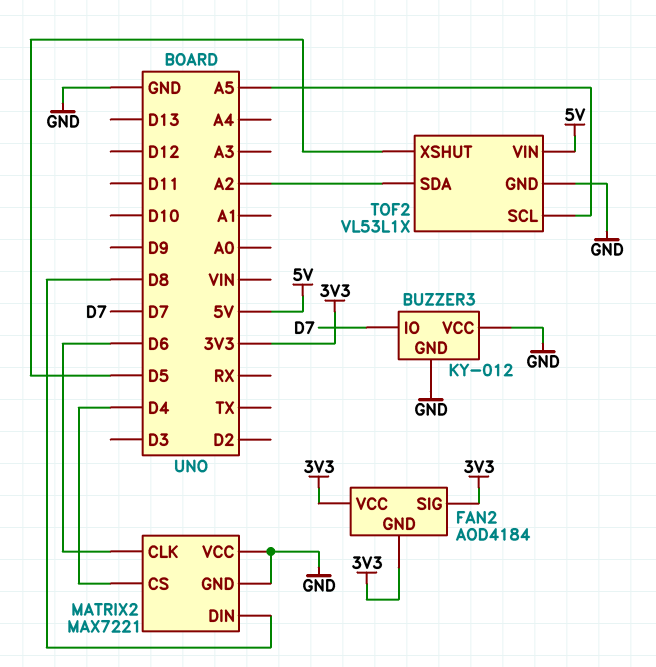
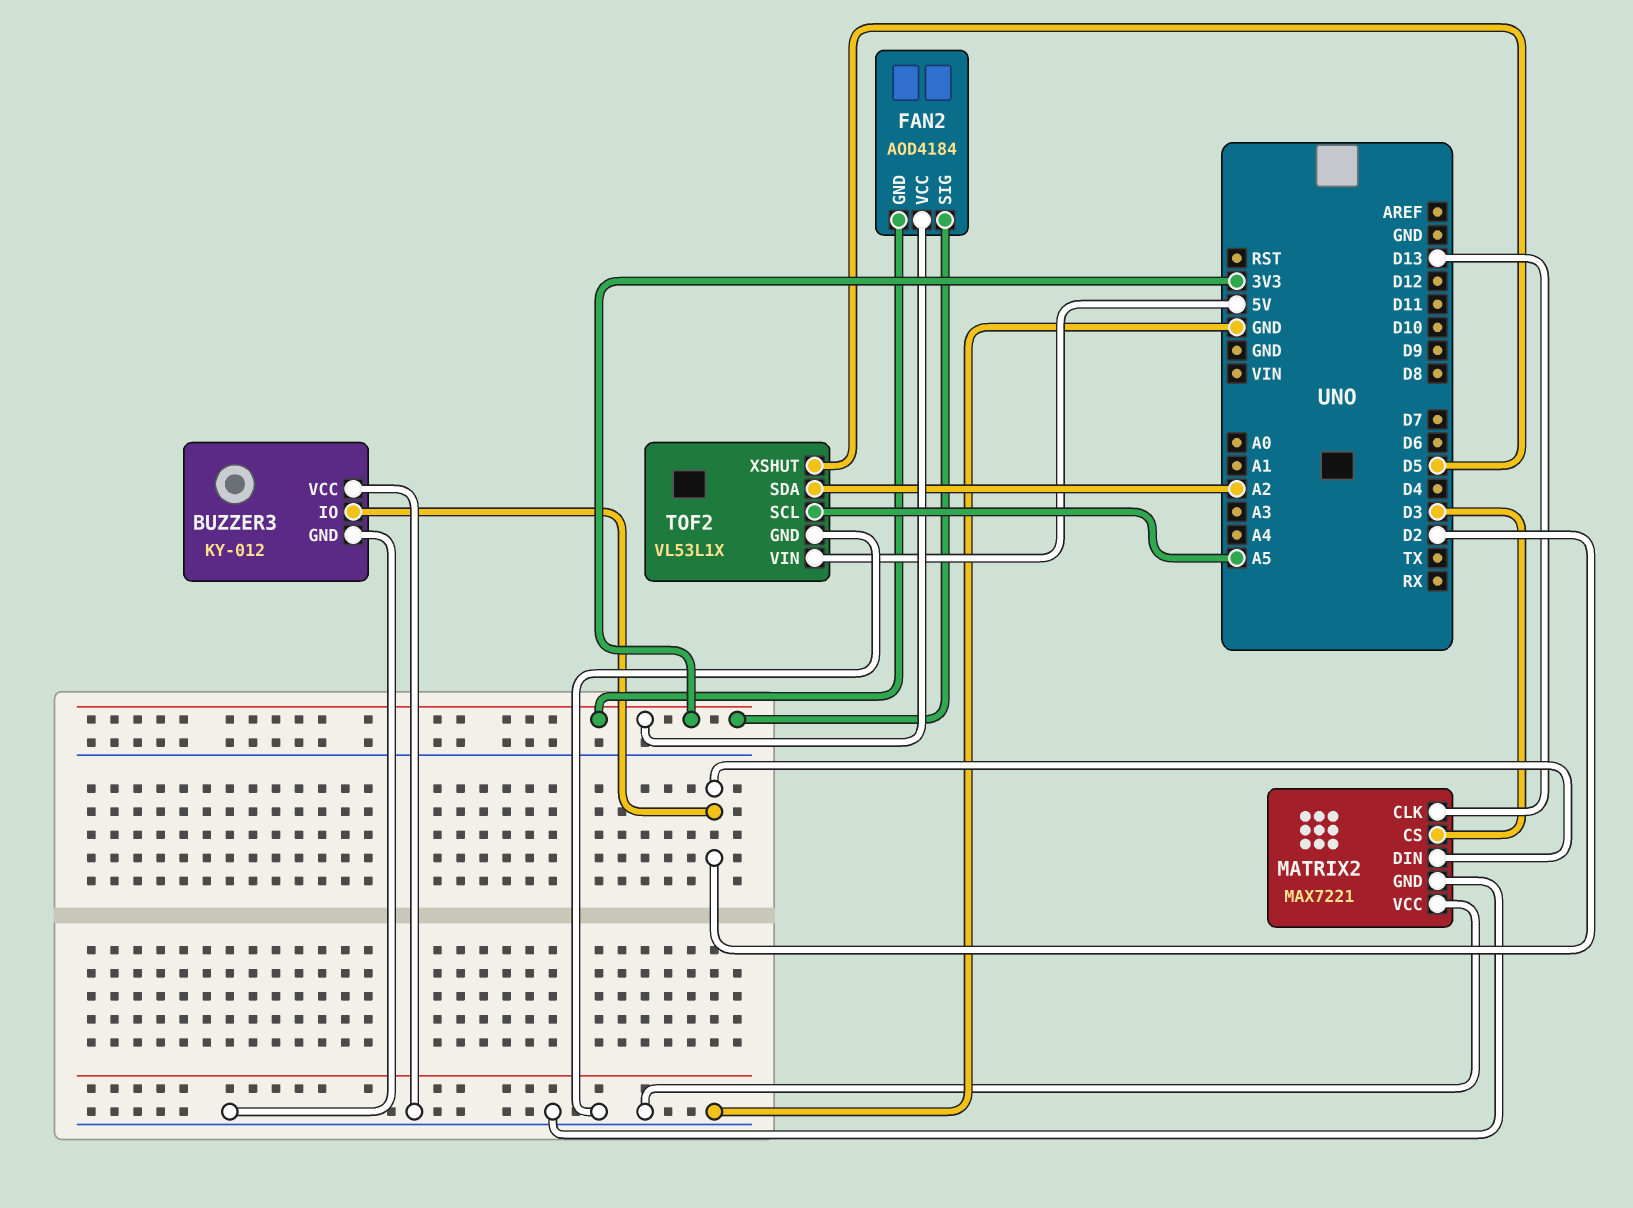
BUZZER3 pin IO: D7 -> D2
MATRIX2 pin CLK: D6 -> D13
MATRIX2 pin CS: D4 -> D3
MATRIX2 pin DIN: D8 -> D2

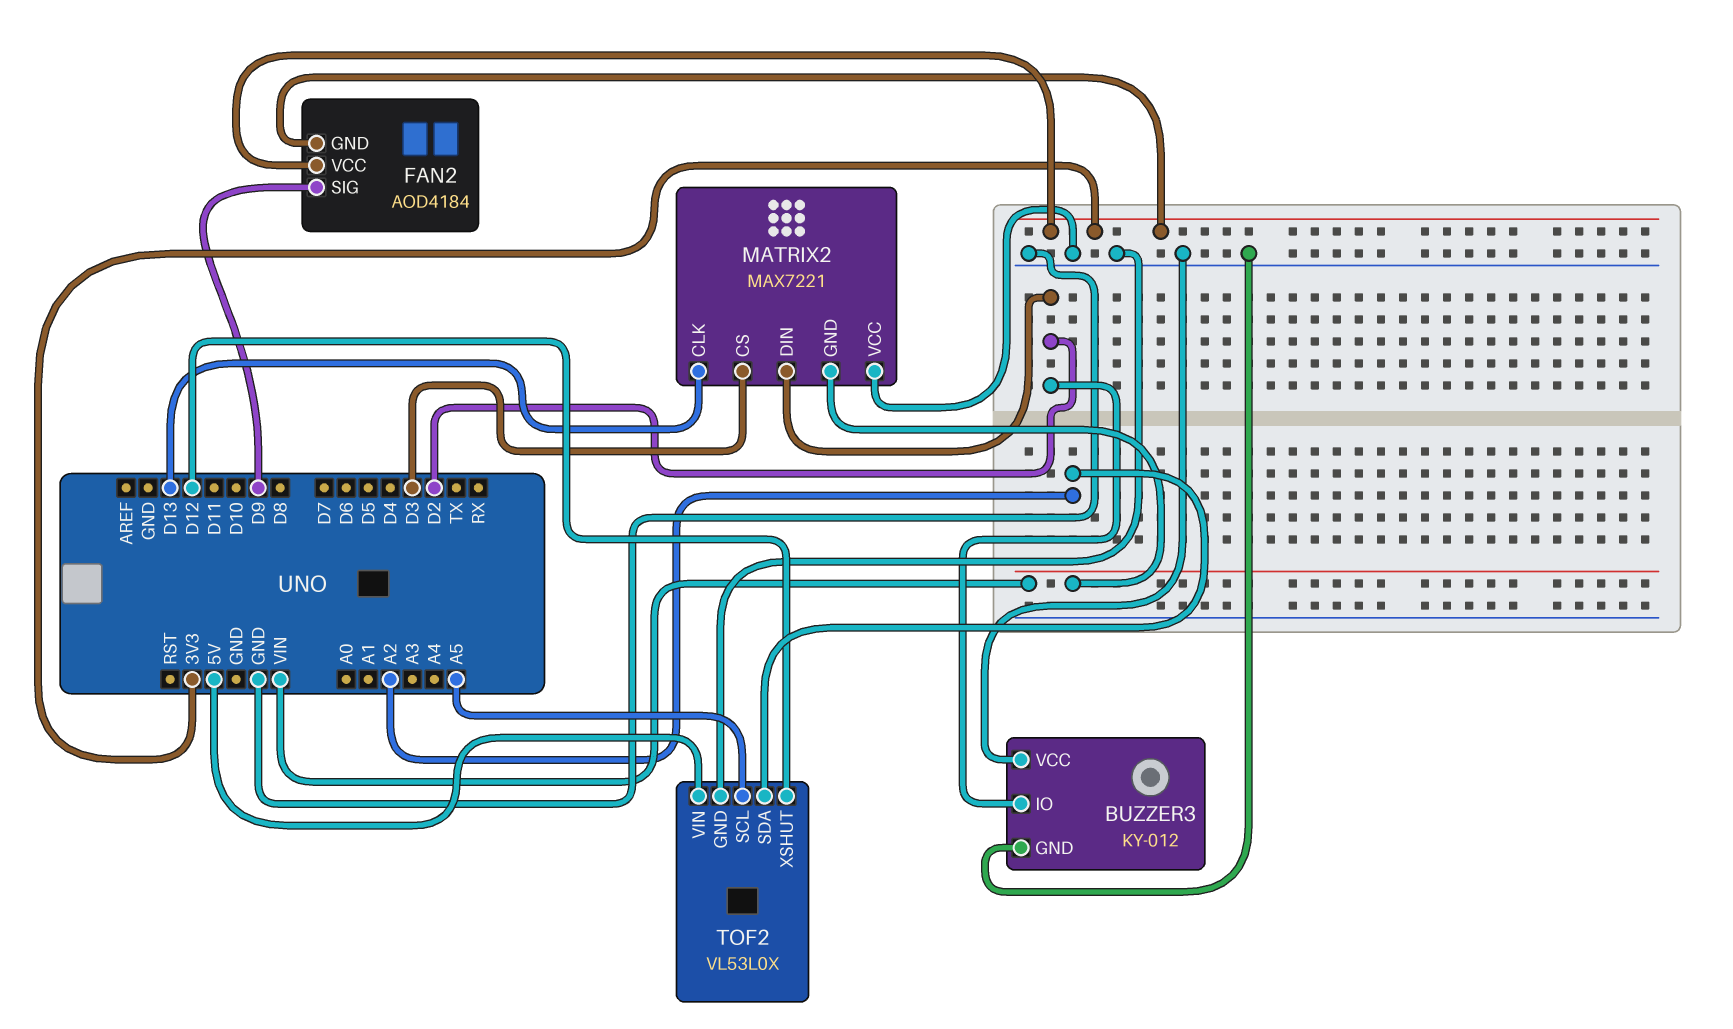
FAN2 pin SIG: 3V3 -> D9
MATRIX2 pin GND: GND -> VIN
TOF2: VL53L1X -> VL53L0X
TOF2 pin XSHUT: D5 -> D12

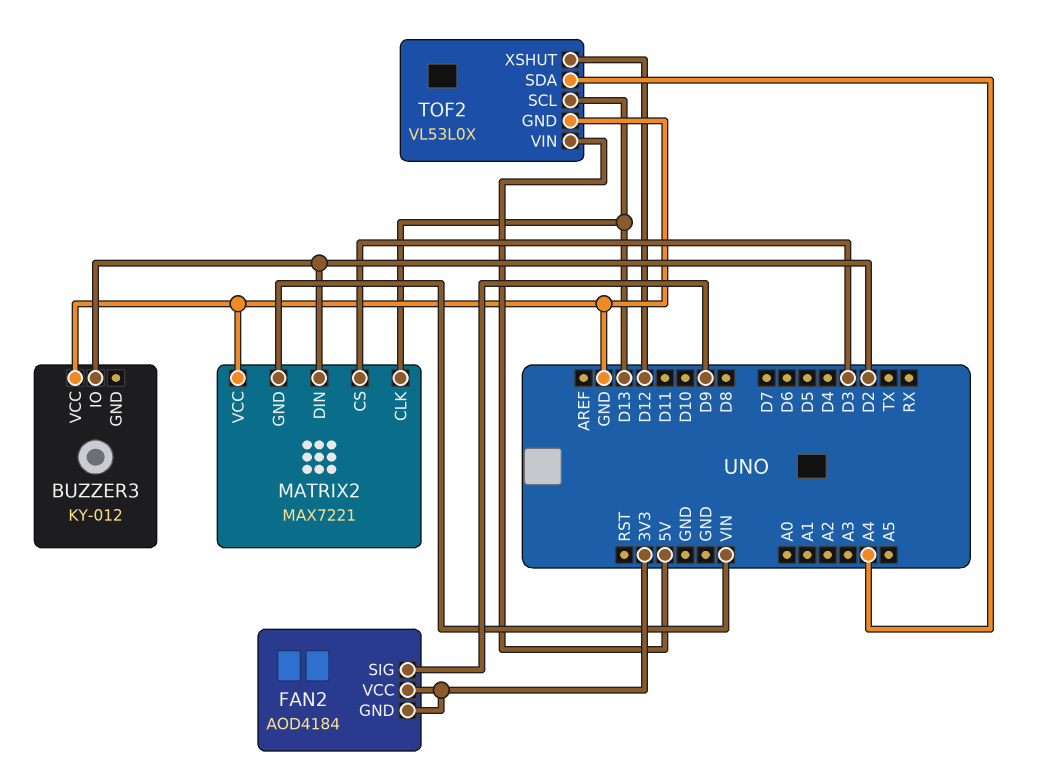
BUZZER3 pin GND: GND -> none
TOF2 pin SCL: A5 -> D13
TOF2 pin SDA: A2 -> A4

